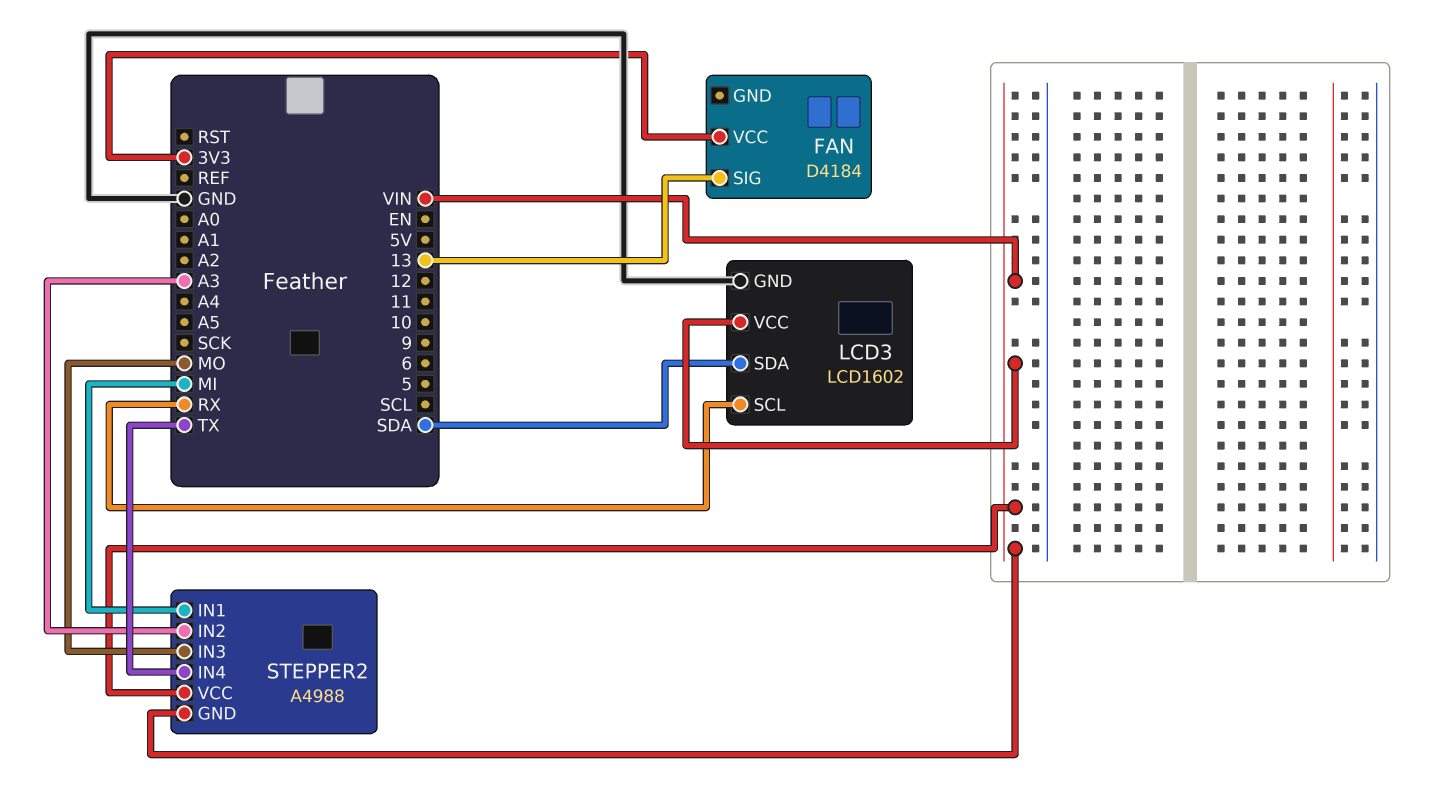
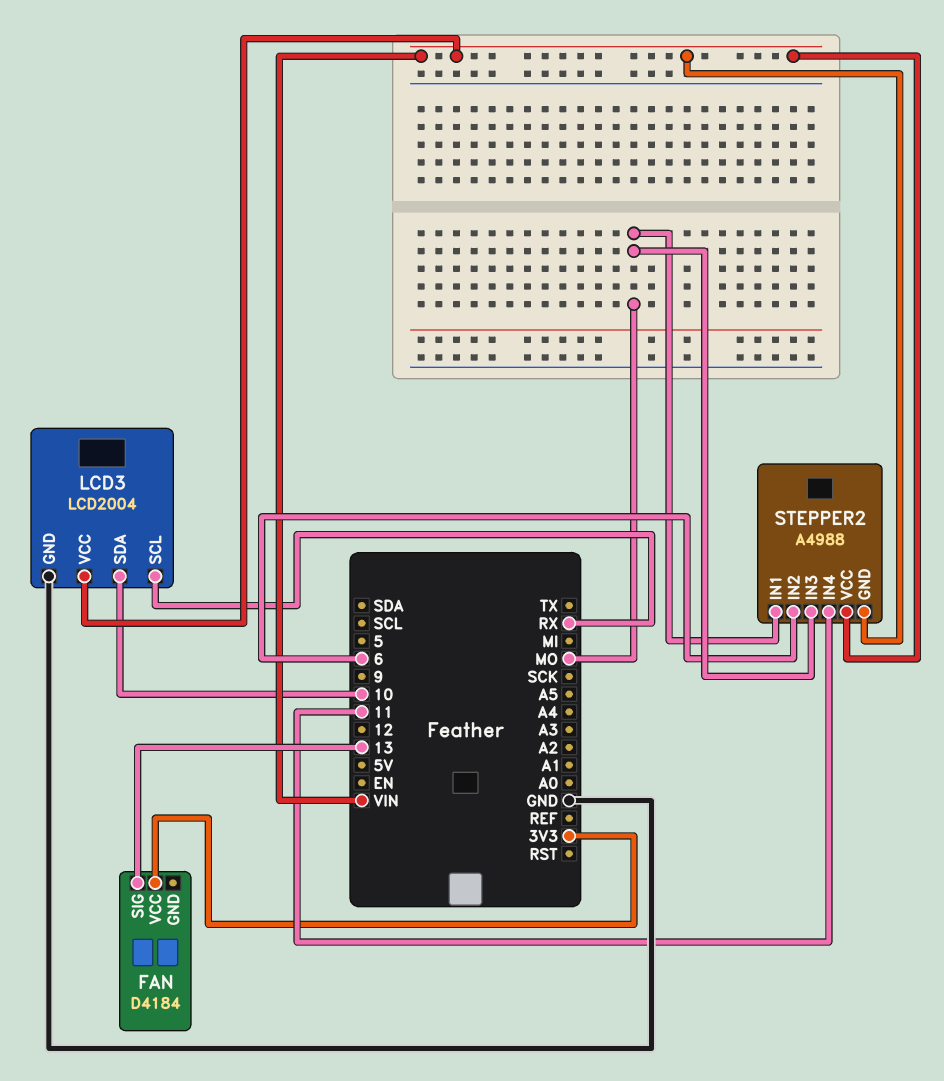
LCD3: LCD1602 -> LCD2004
LCD3 pin SDA: SDA -> 10
STEPPER2 pin IN1: MI -> MO
STEPPER2 pin IN2: A3 -> 6
STEPPER2 pin IN4: TX -> 11

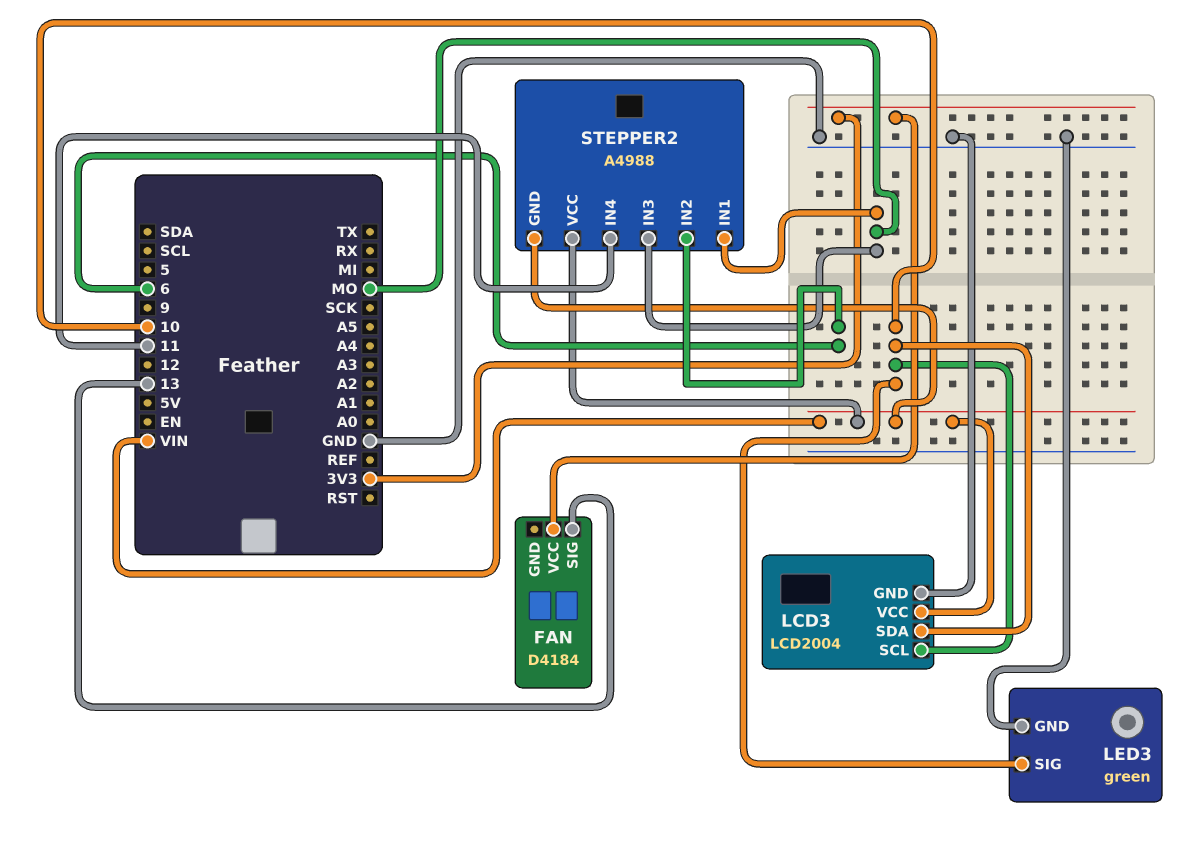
LCD3 pin SCL: RX -> 10
LED3: none -> green
LED3 pin GND: none -> GND
LED3 pin SIG: none -> 10

